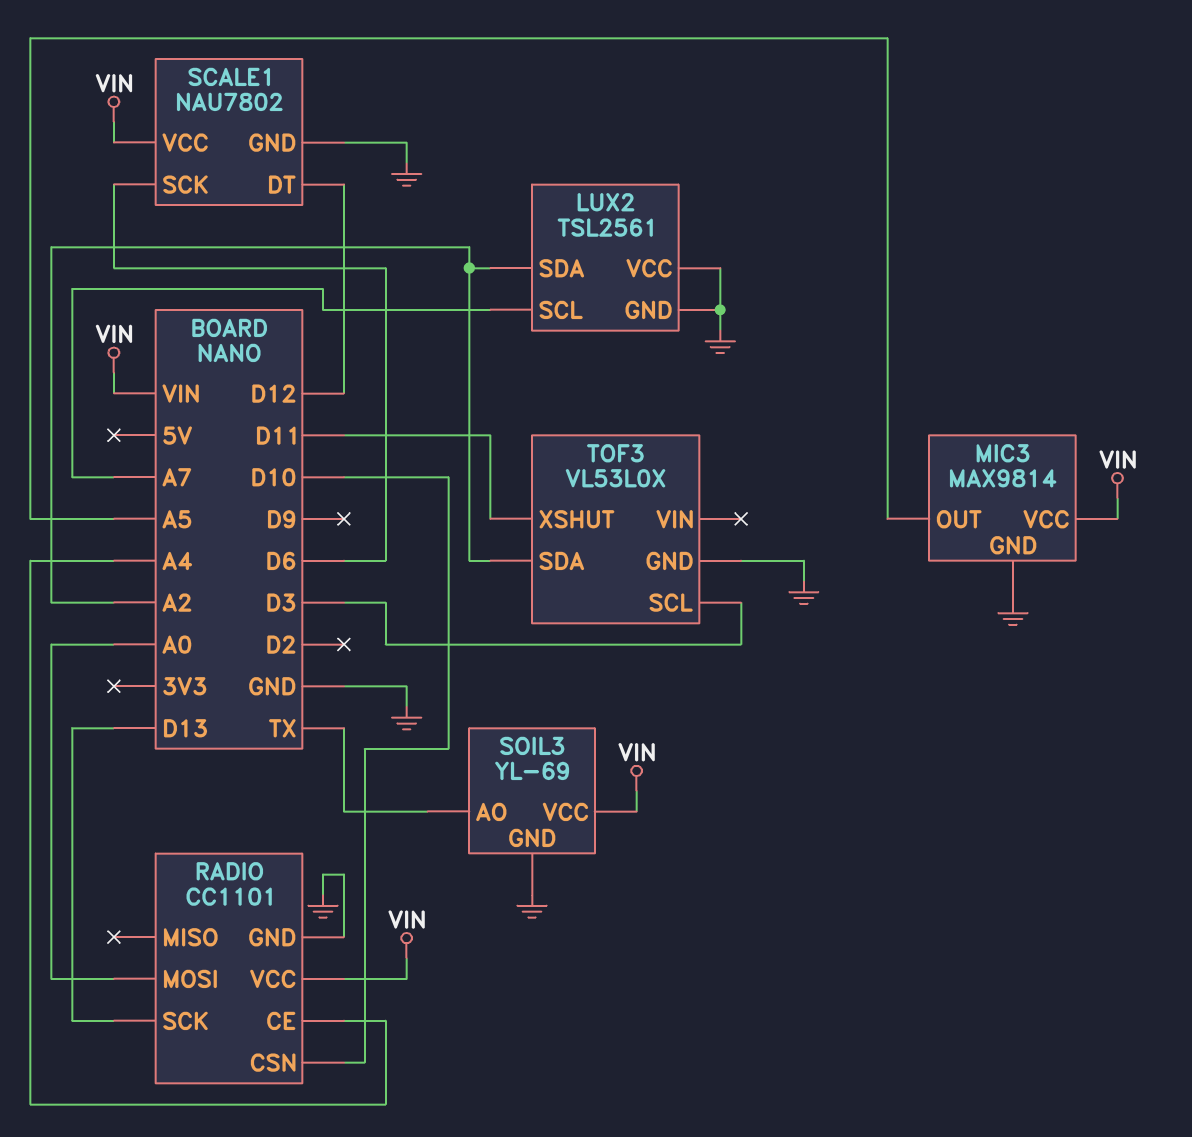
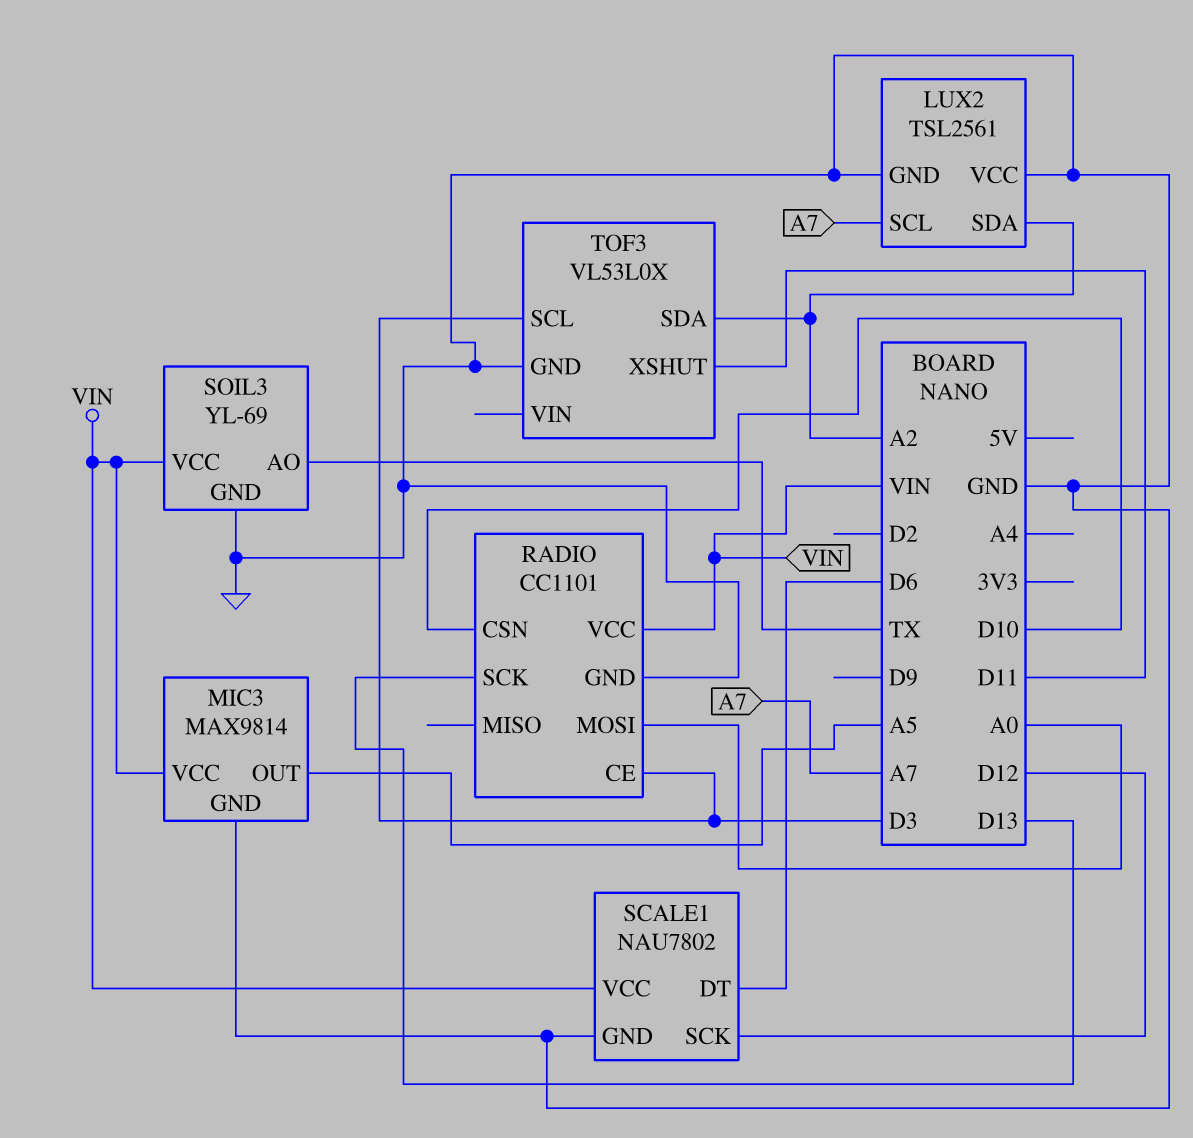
RADIO pin CE: A4 -> D3
SCALE1 pin DT: D12 -> D6
SCALE1 pin SCK: D6 -> D12

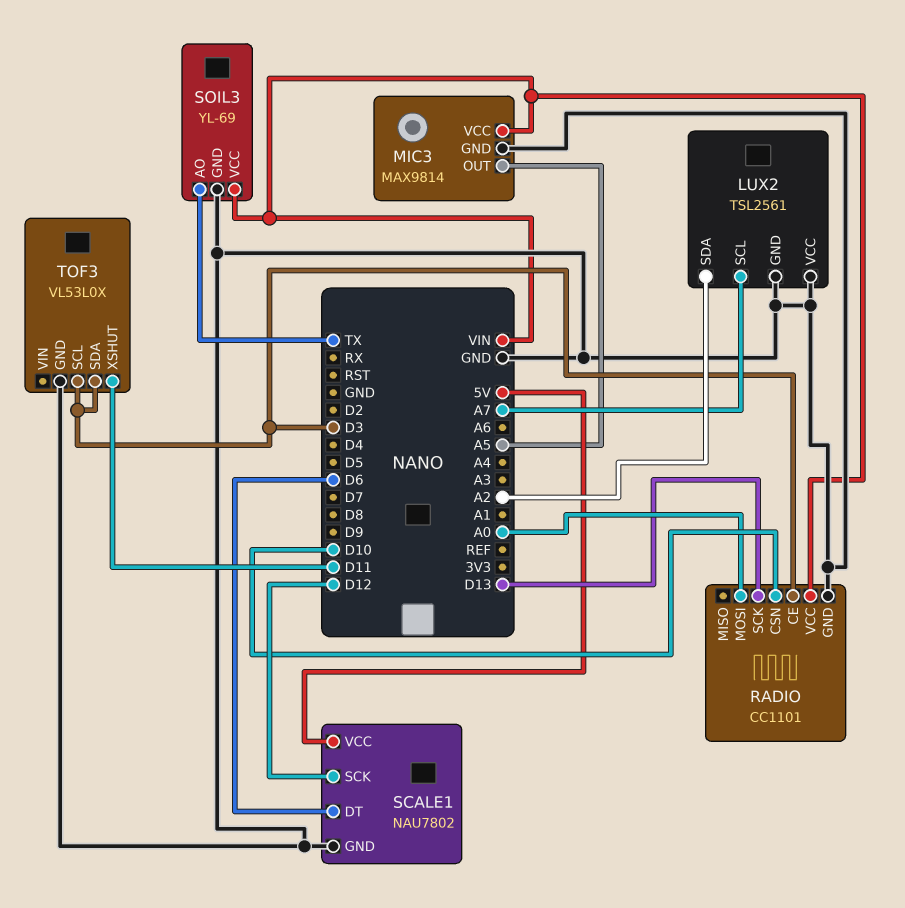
SCALE1 pin VCC: VIN -> 5V
TOF3 pin SDA: A2 -> D3

